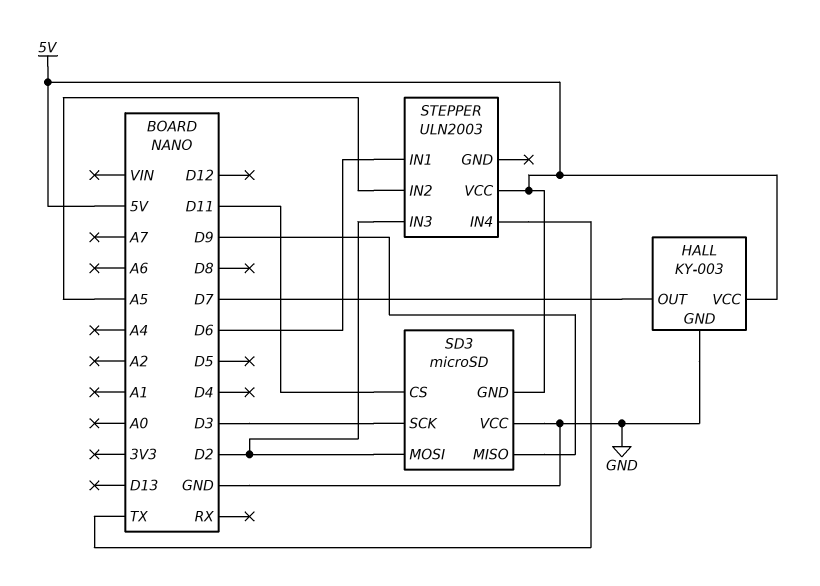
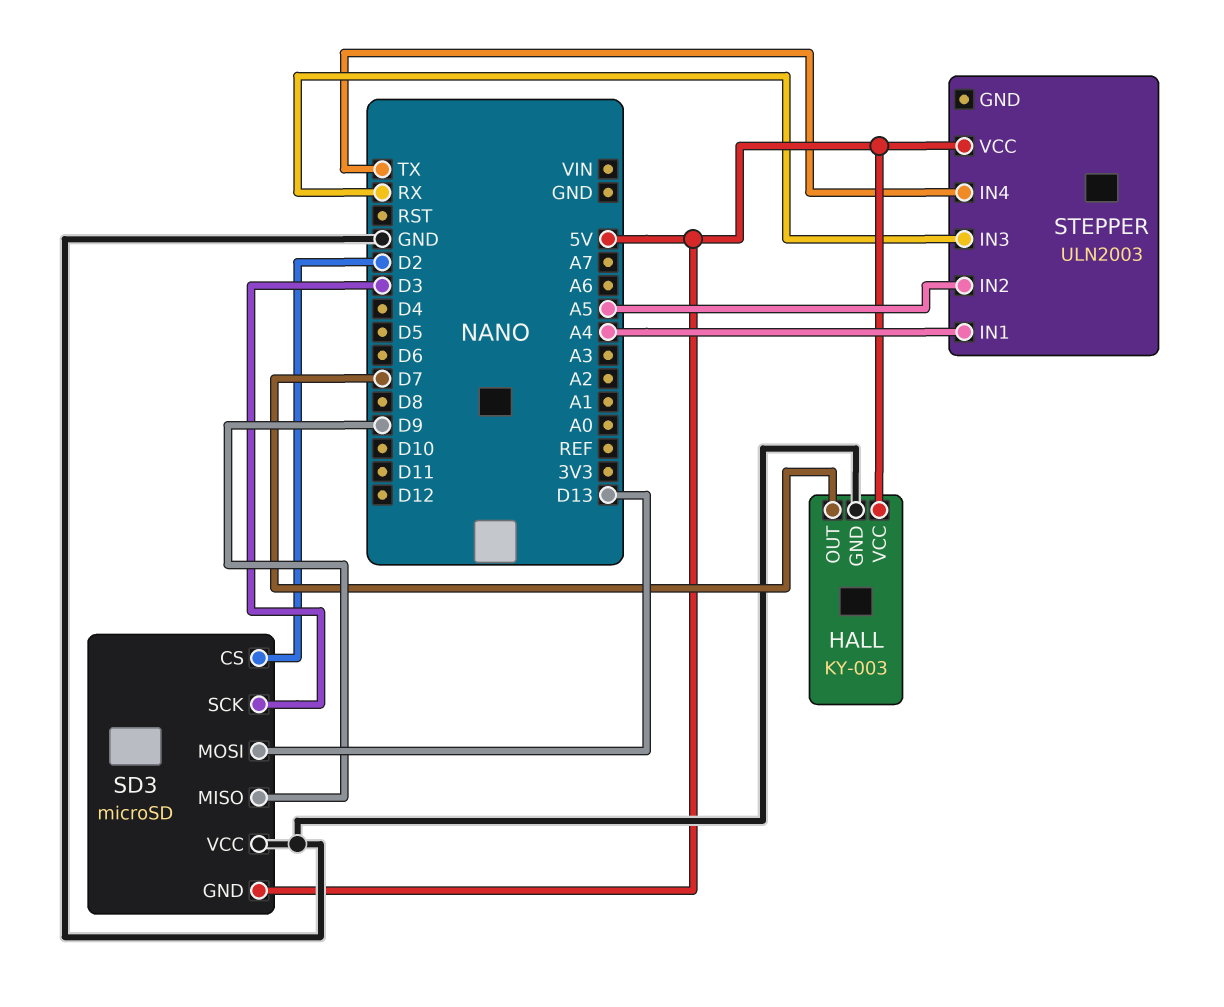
SD3 pin CS: D11 -> D2
SD3 pin MOSI: D2 -> D13
STEPPER pin IN1: D6 -> A4
STEPPER pin IN3: D2 -> RX

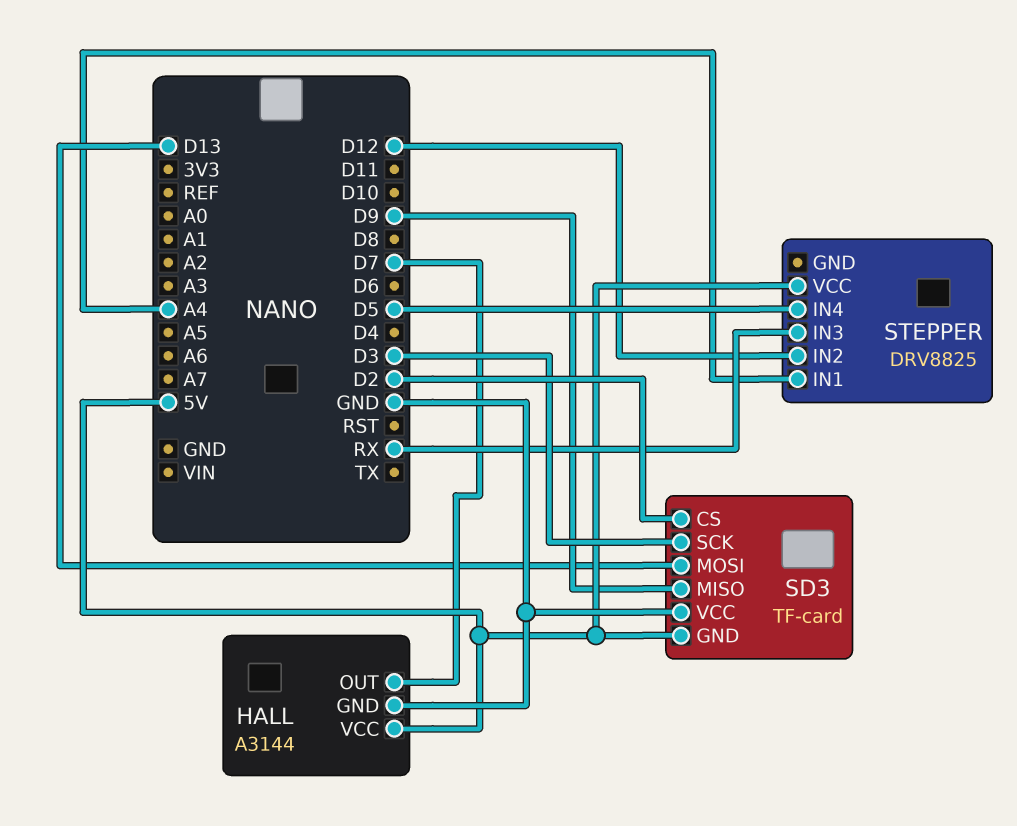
HALL: KY-003 -> A3144
SD3: microSD -> TF-card
STEPPER: ULN2003 -> DRV8825
STEPPER pin IN2: A5 -> D12
STEPPER pin IN4: TX -> D5

